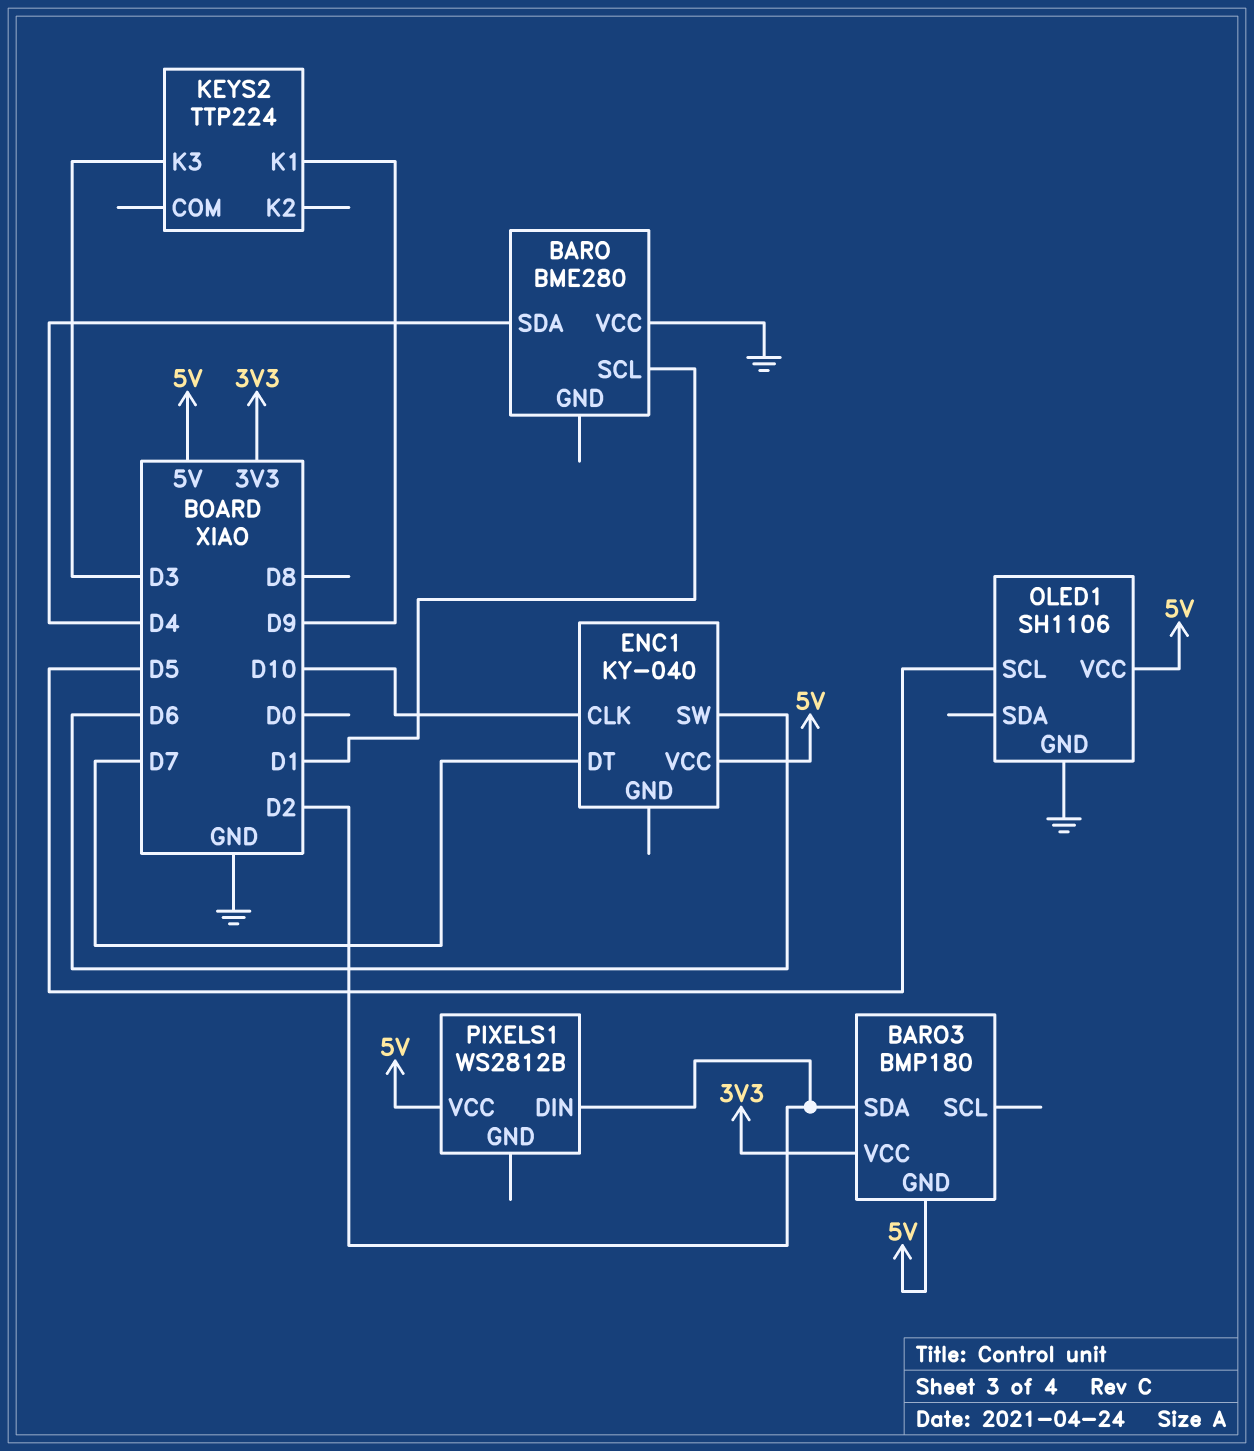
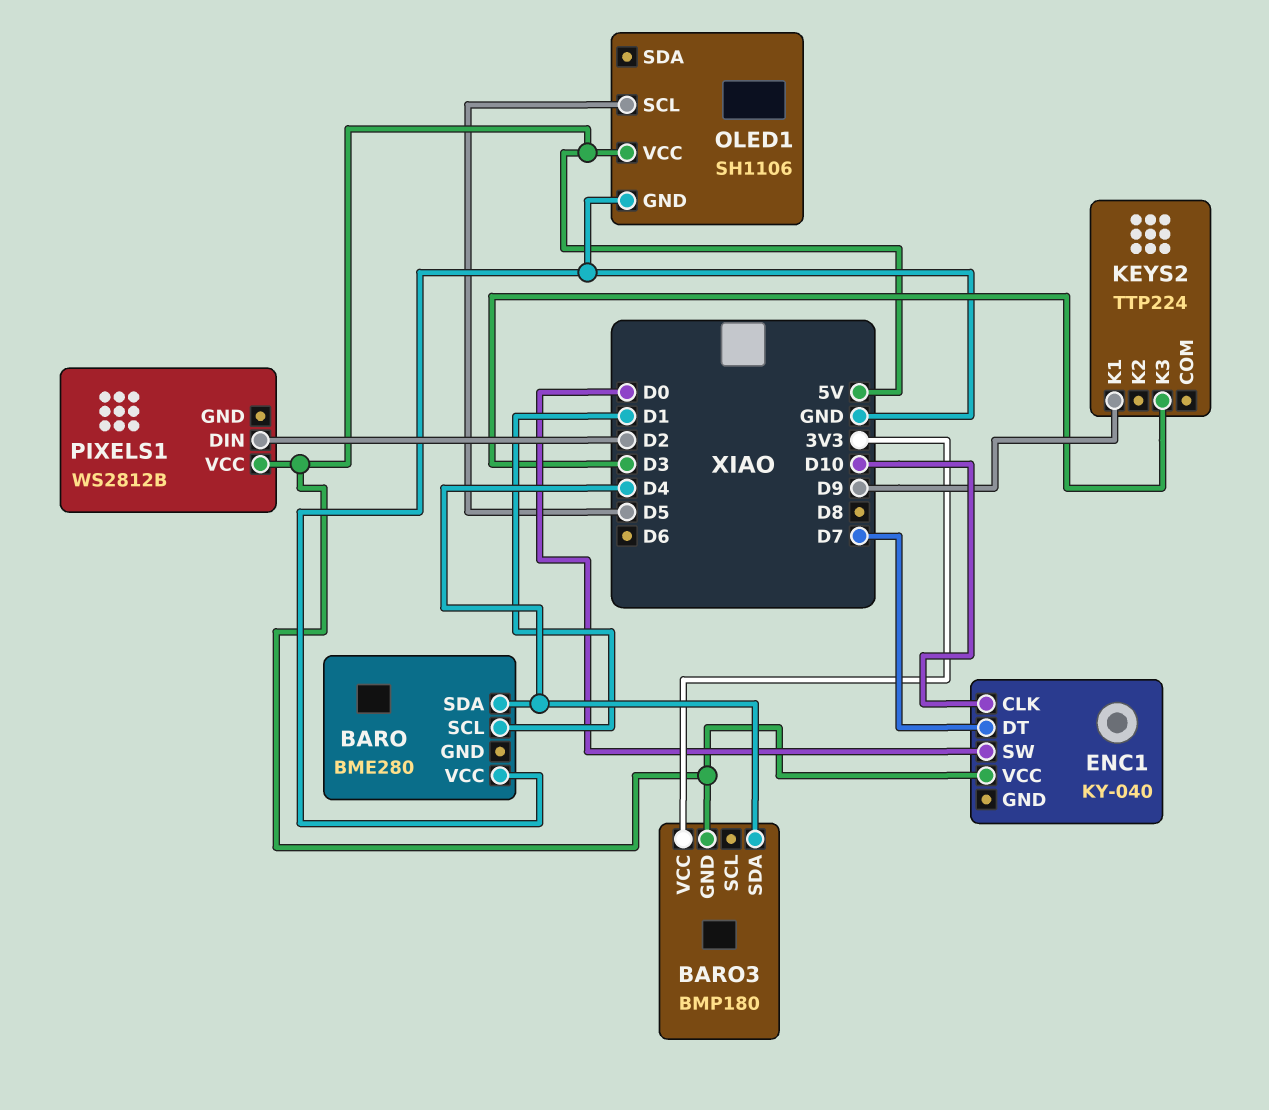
BARO3 pin SDA: D2 -> D4
ENC1 pin SW: D6 -> D0

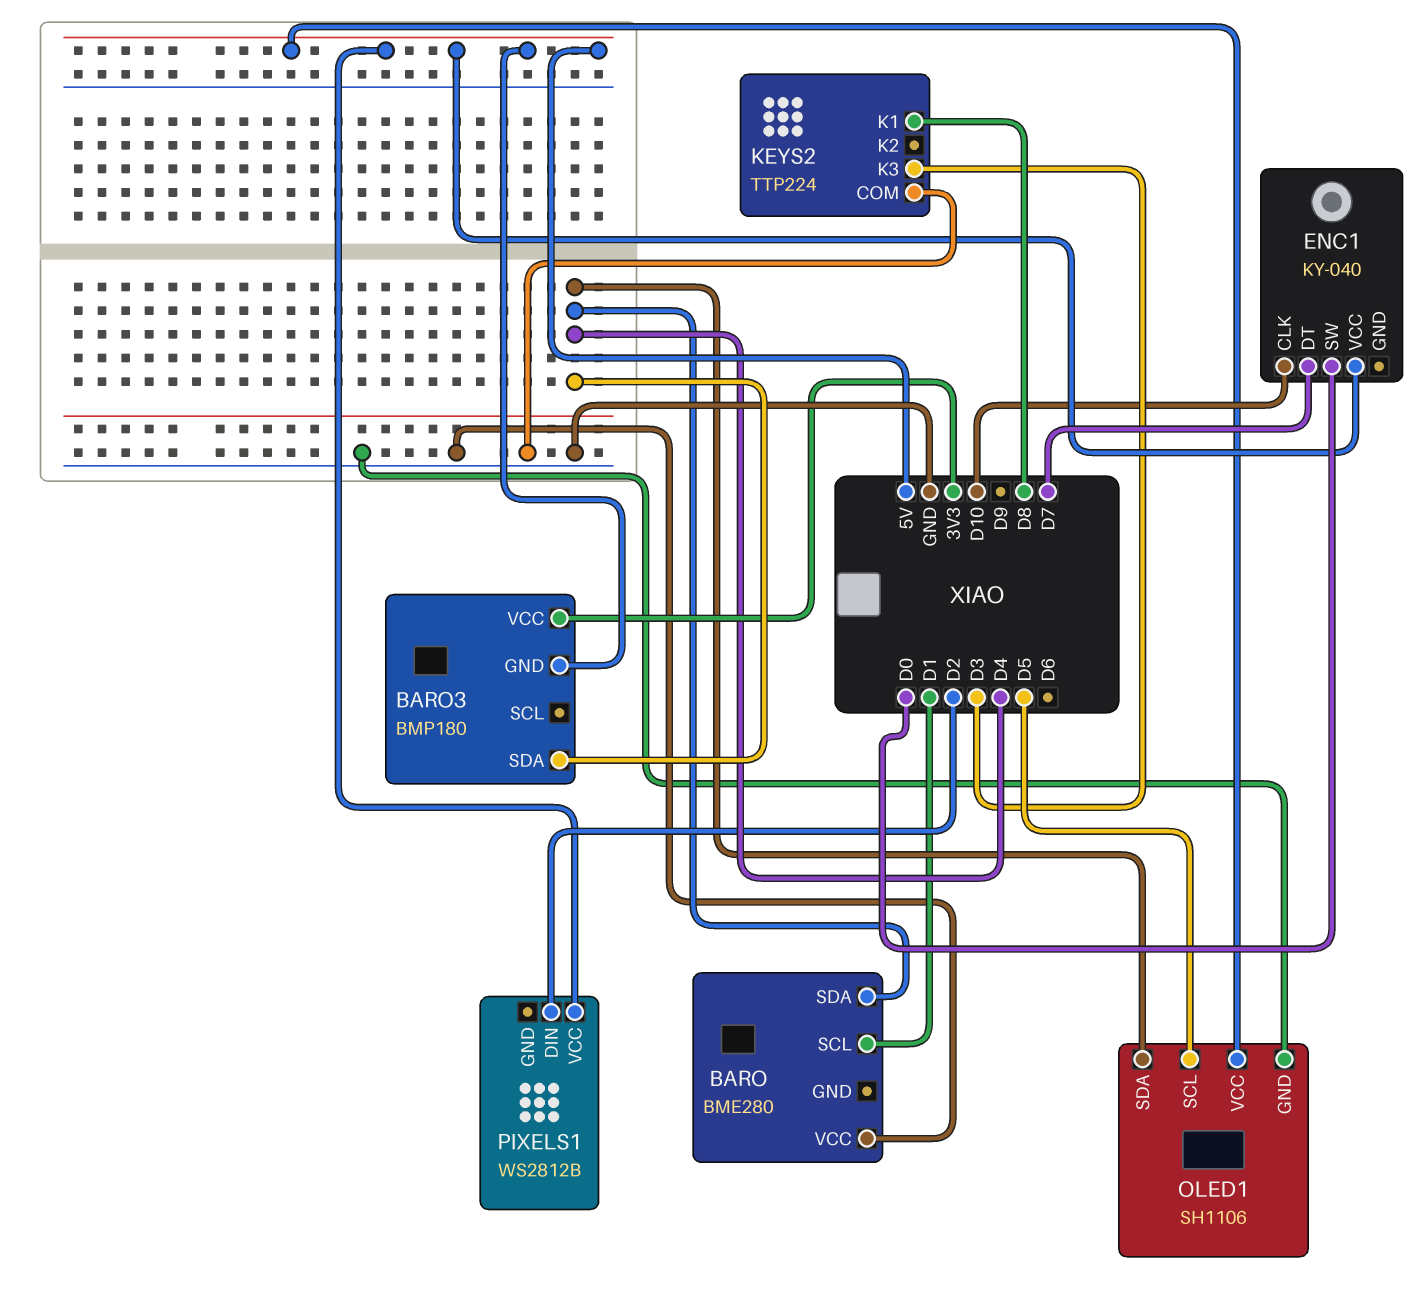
KEYS2 pin COM: none -> GND
KEYS2 pin K1: D9 -> D8
OLED1 pin SDA: none -> D4

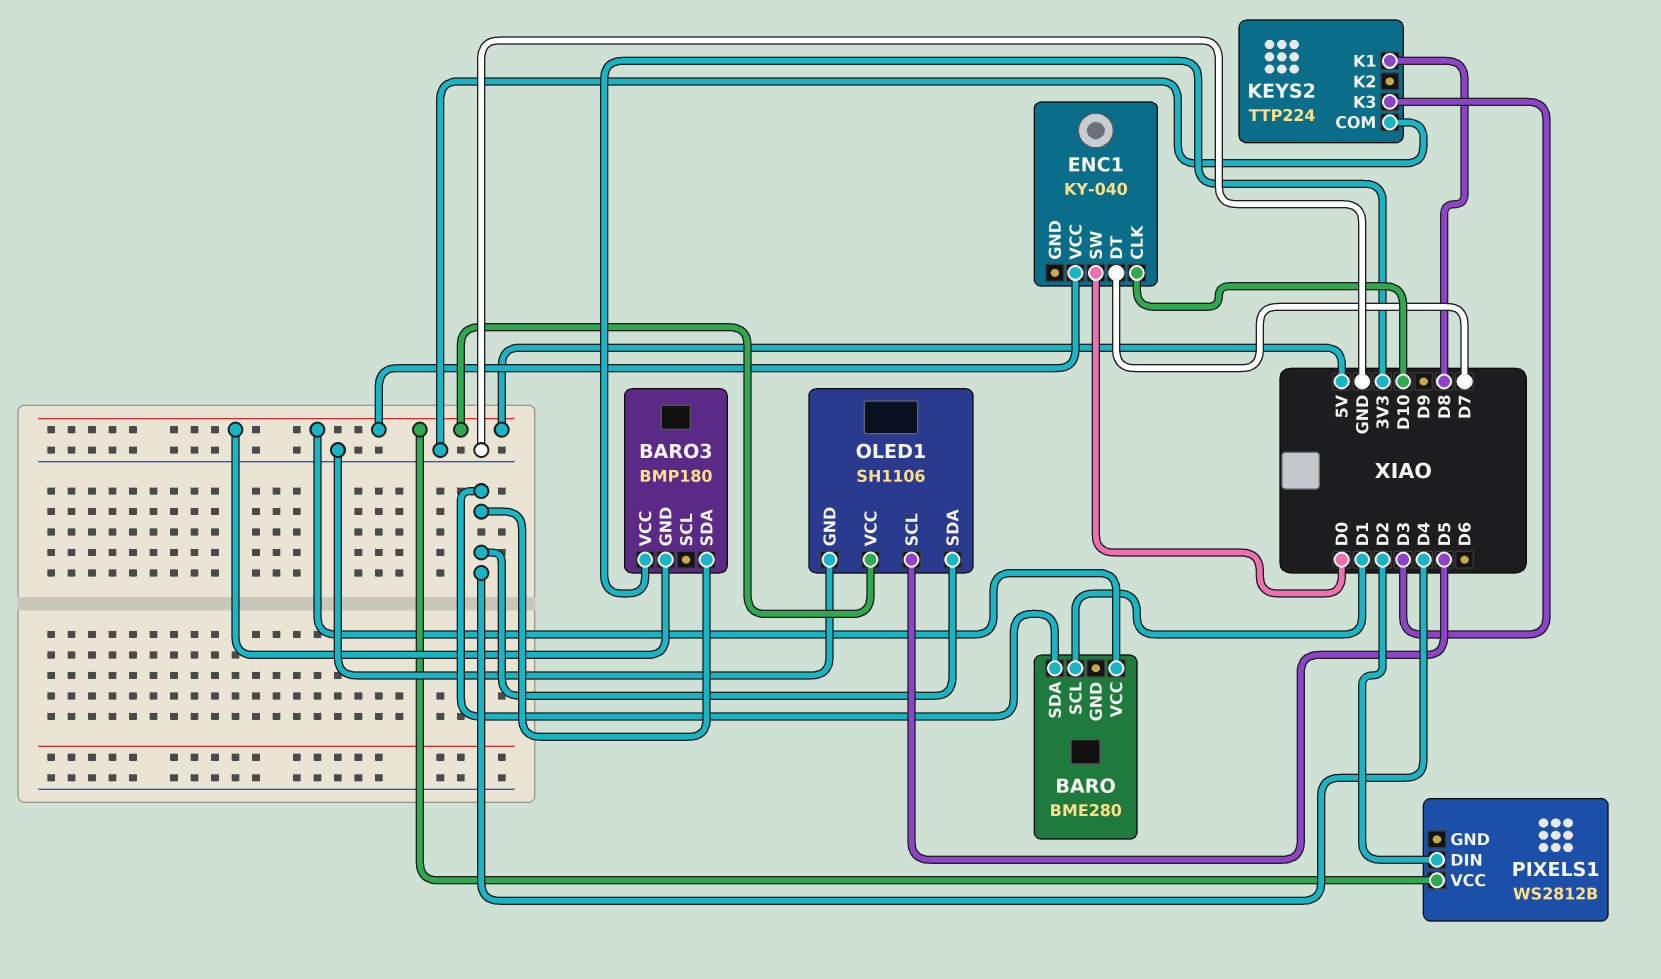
BARO pin VCC: GND -> 5V

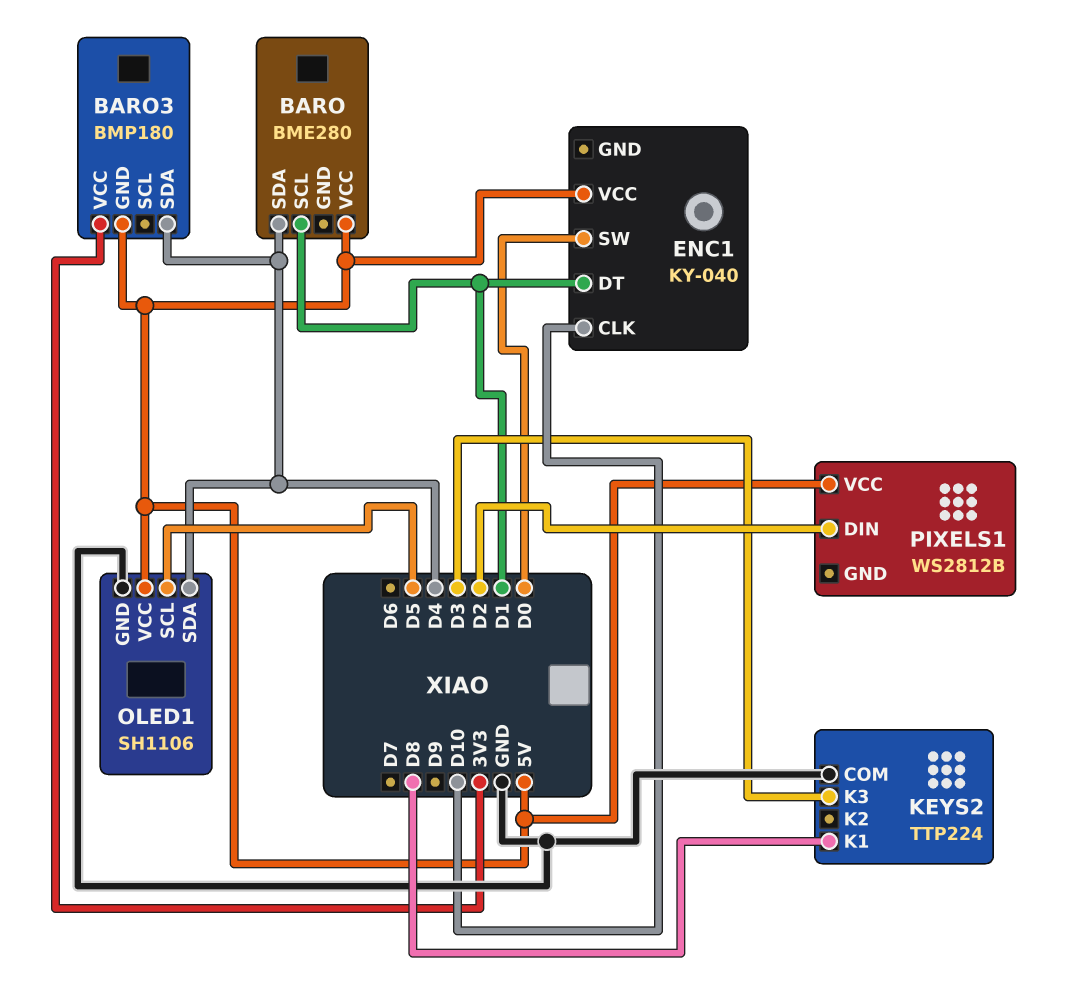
ENC1 pin DT: D7 -> D1

